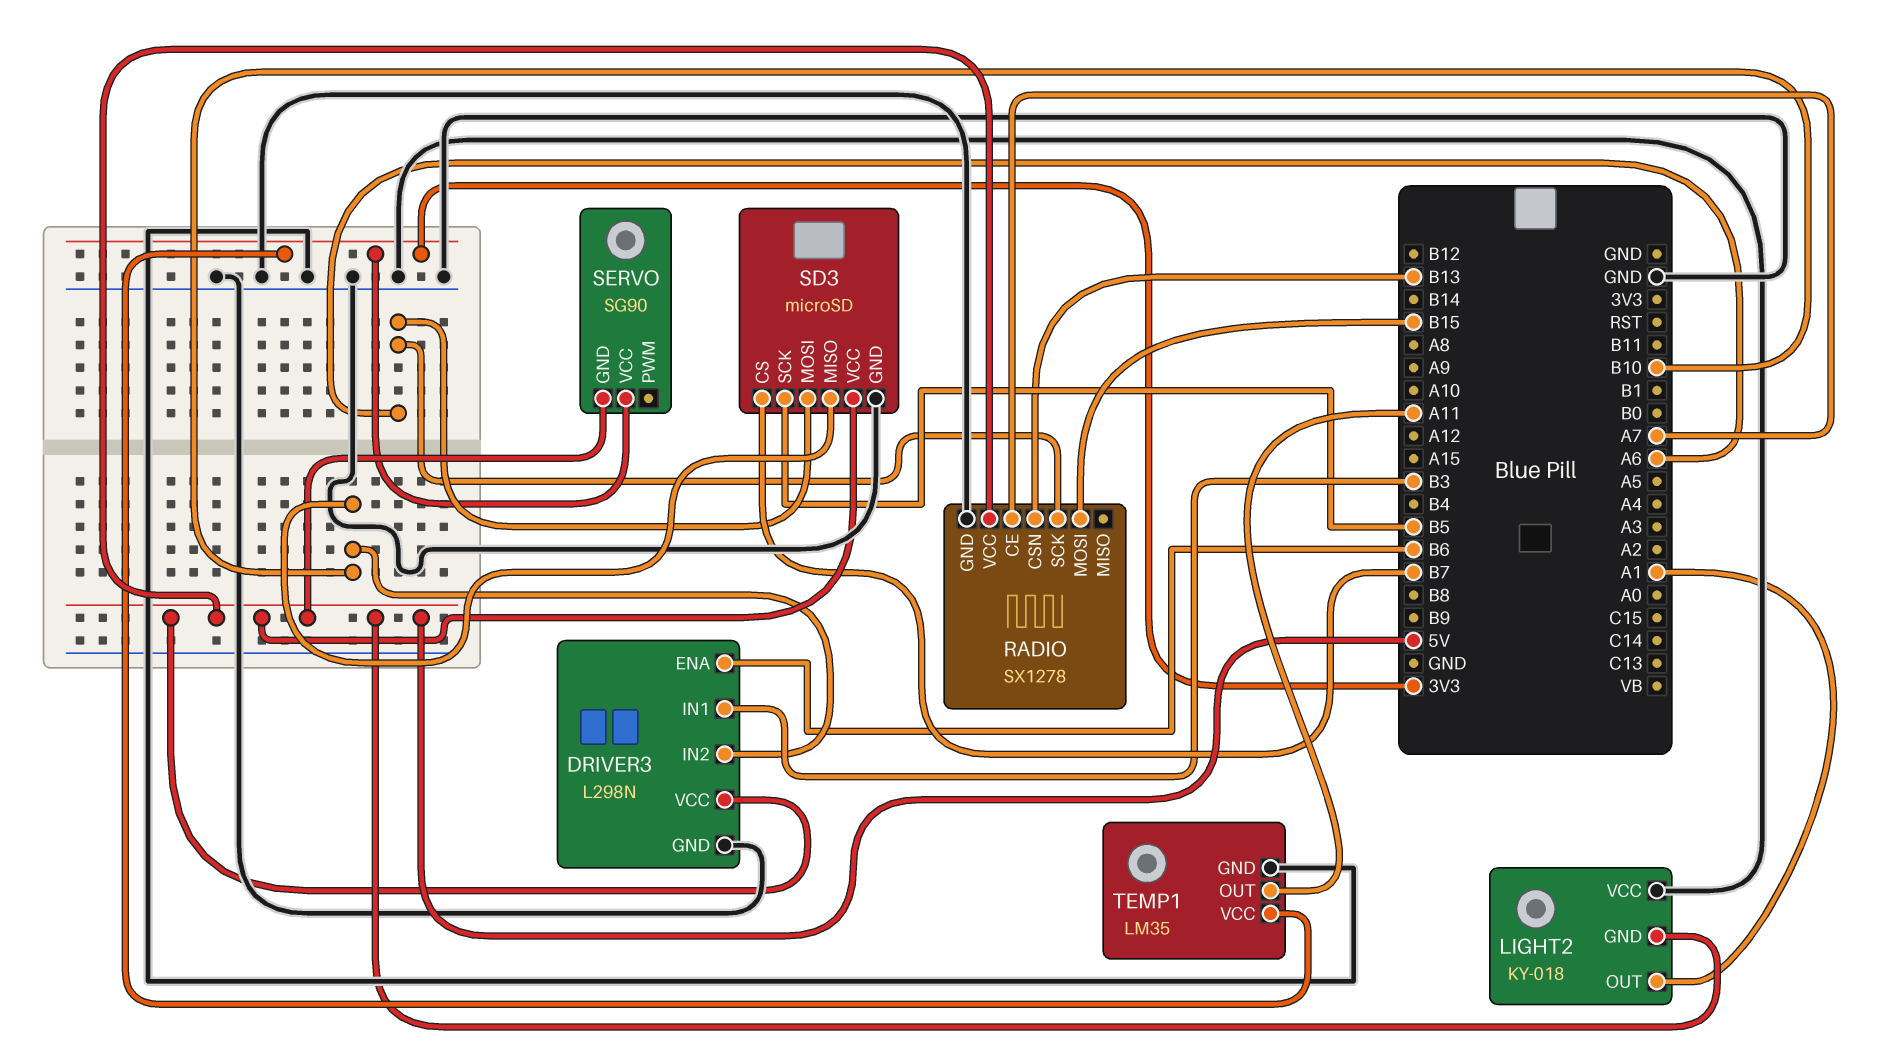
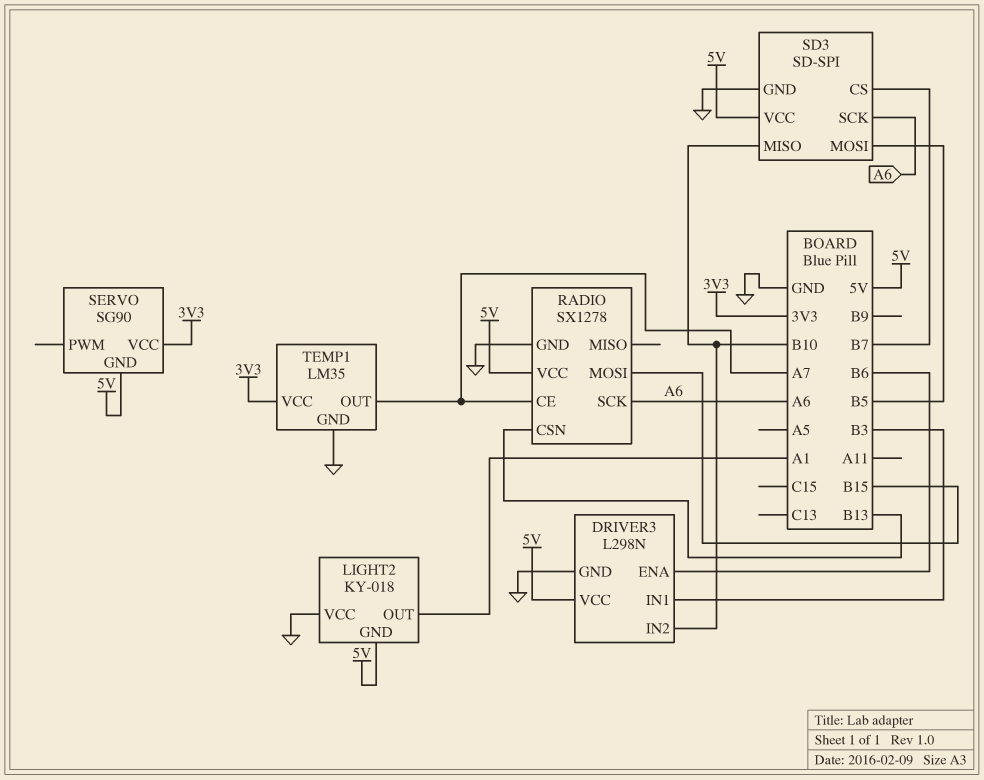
SD3: microSD -> SD-SPI
SD3 pin MOSI: A6 -> B5
SD3 pin SCK: B5 -> A6
TEMP1 pin OUT: A11 -> A7

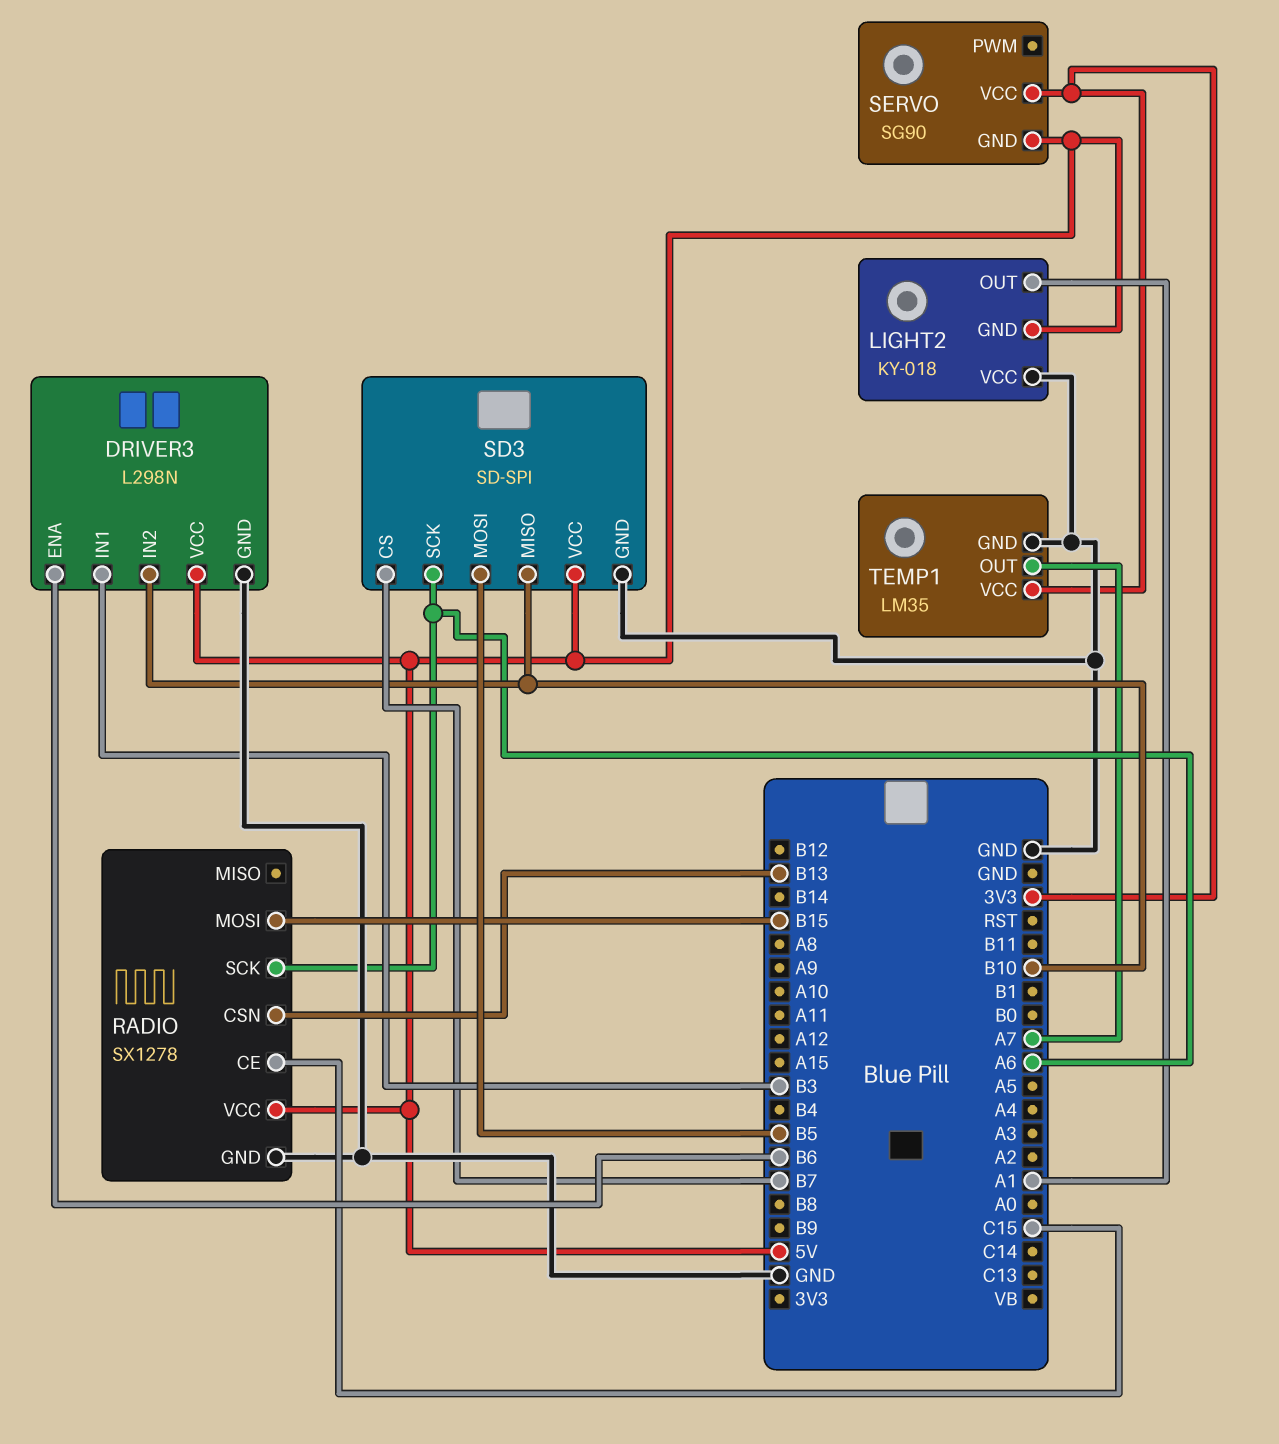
RADIO pin CE: A7 -> C15

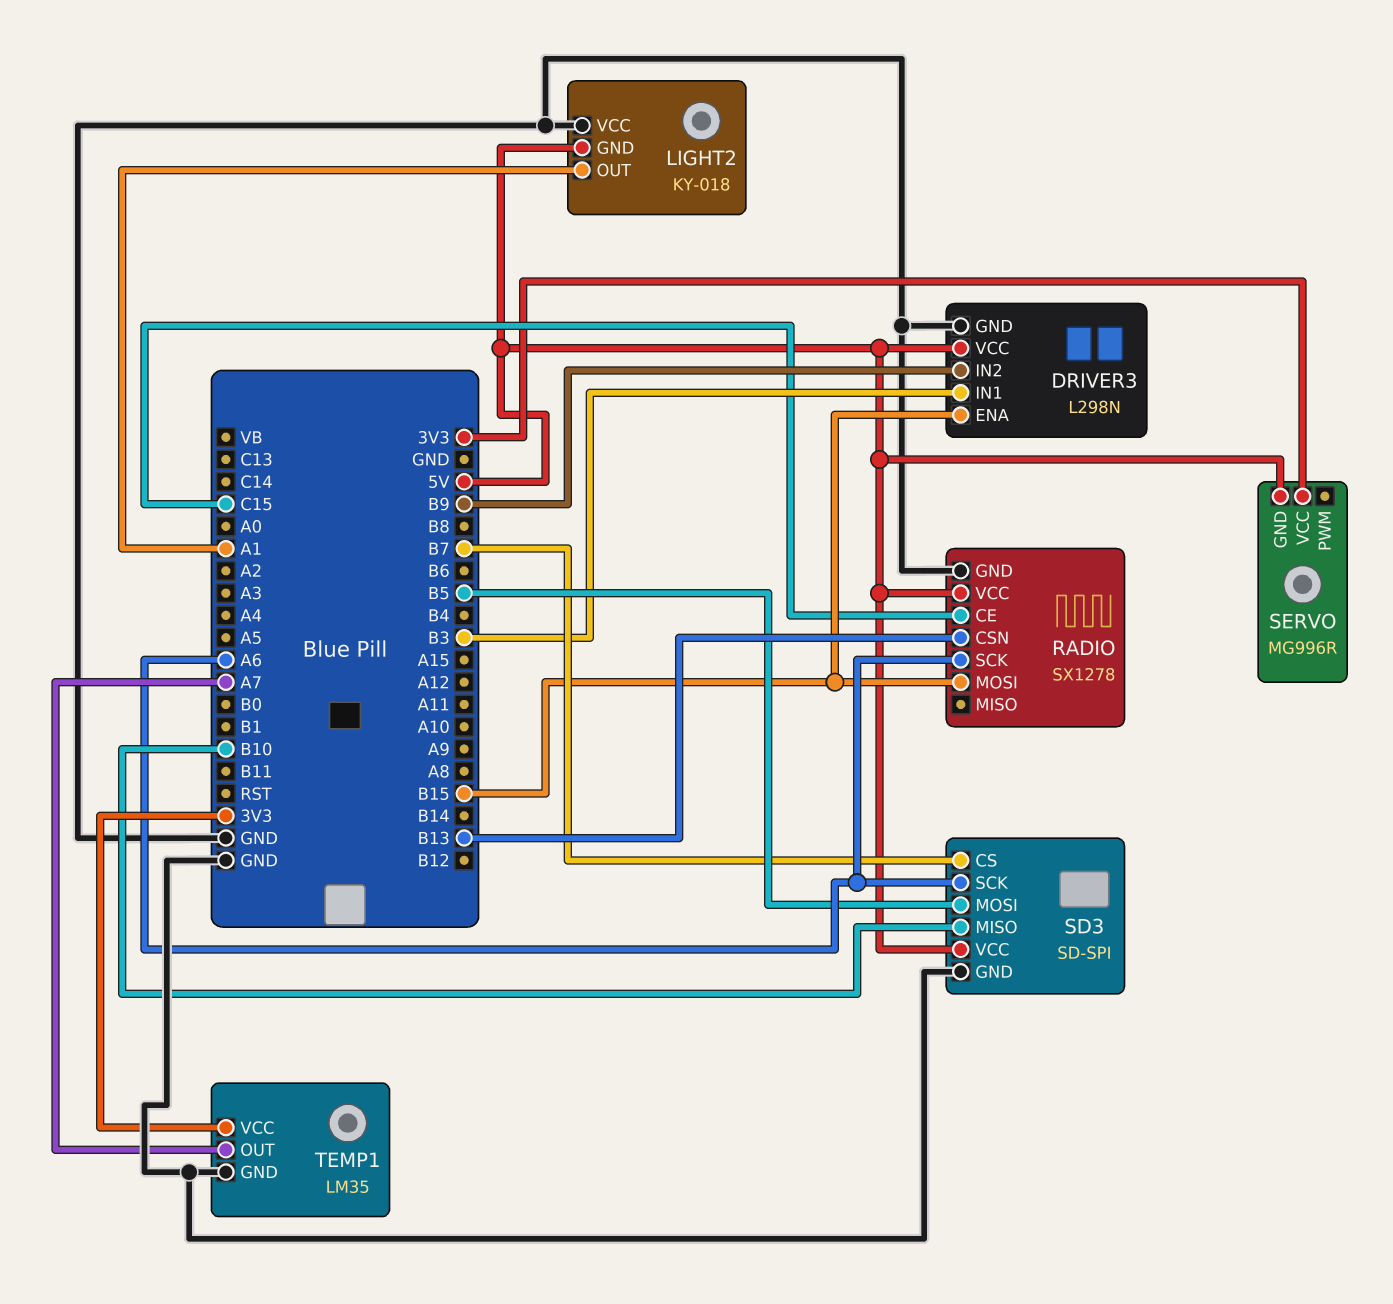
DRIVER3 pin ENA: B6 -> B15
DRIVER3 pin IN2: B10 -> B9
SERVO: SG90 -> MG996R

